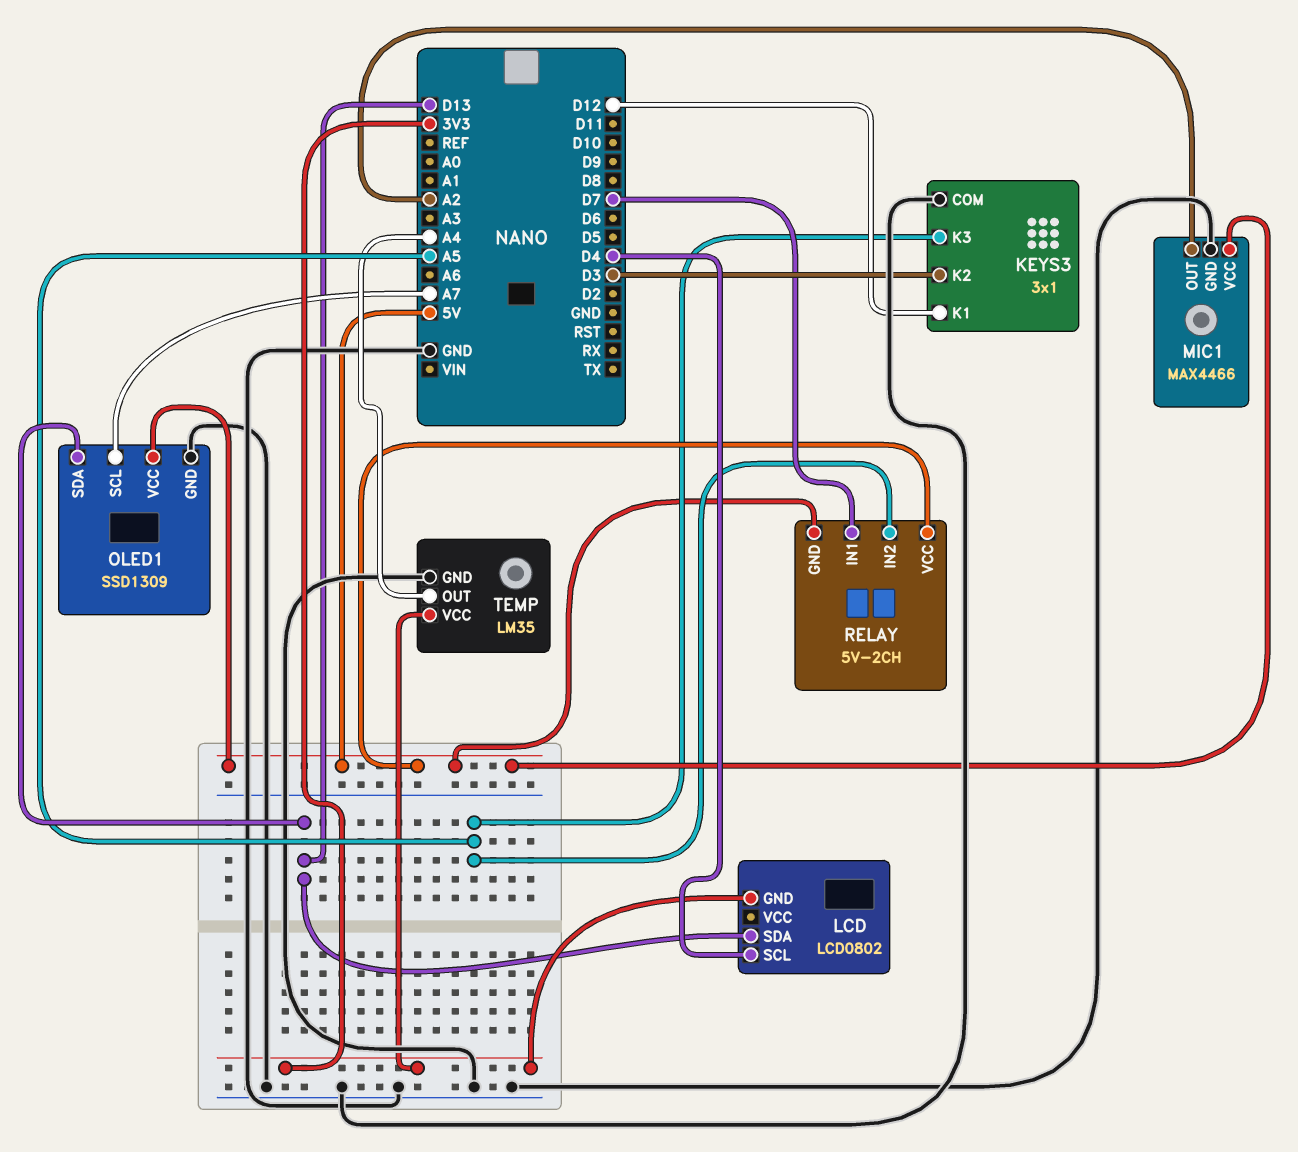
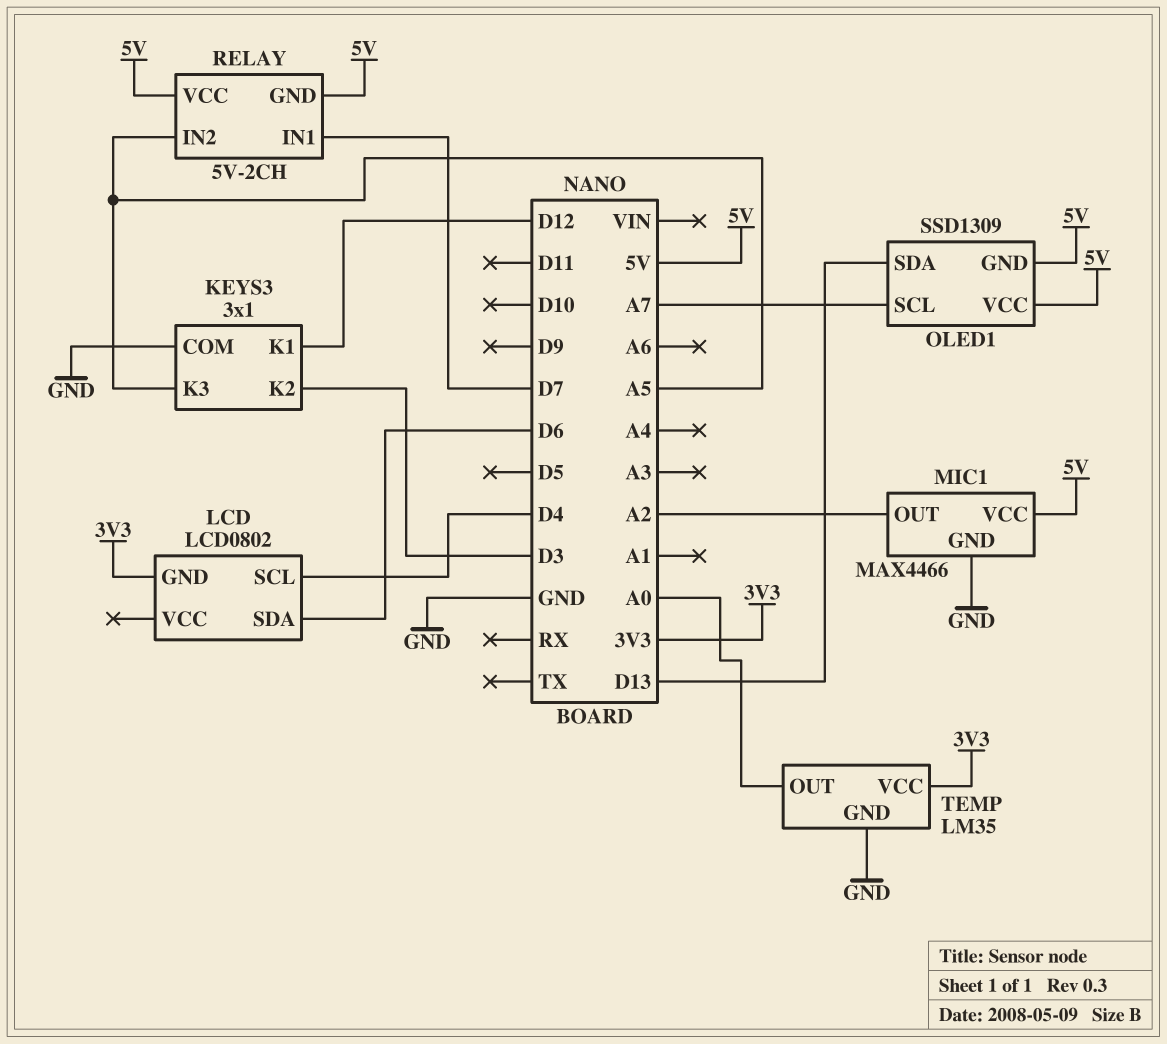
LCD pin SDA: D13 -> D6
OLED1 pin GND: GND -> 5V
TEMP pin OUT: A4 -> A0

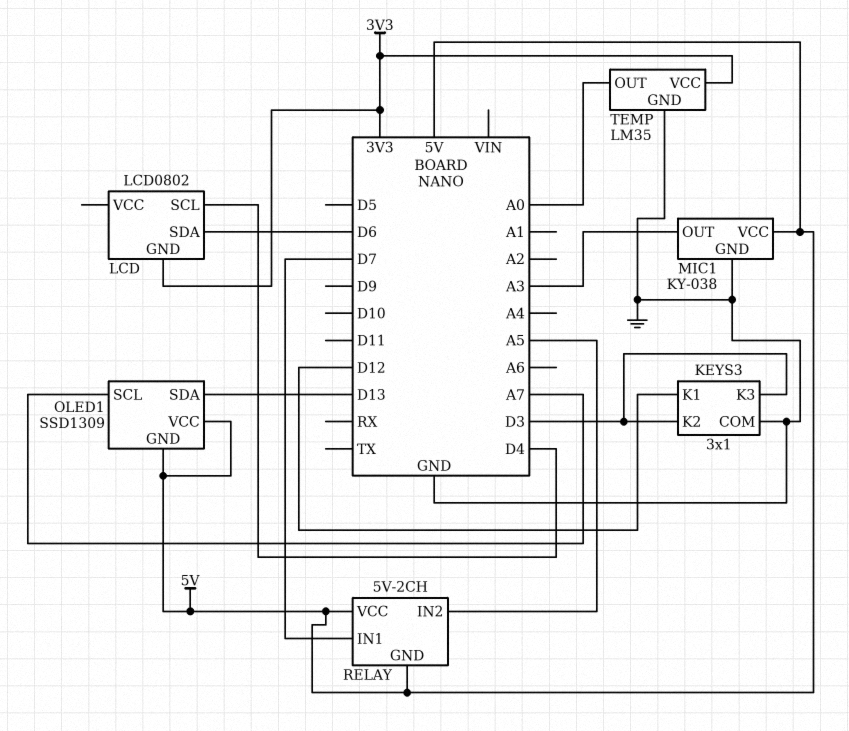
KEYS3 pin K3: A5 -> D3
MIC1: MAX4466 -> KY-038
MIC1 pin OUT: A2 -> A3

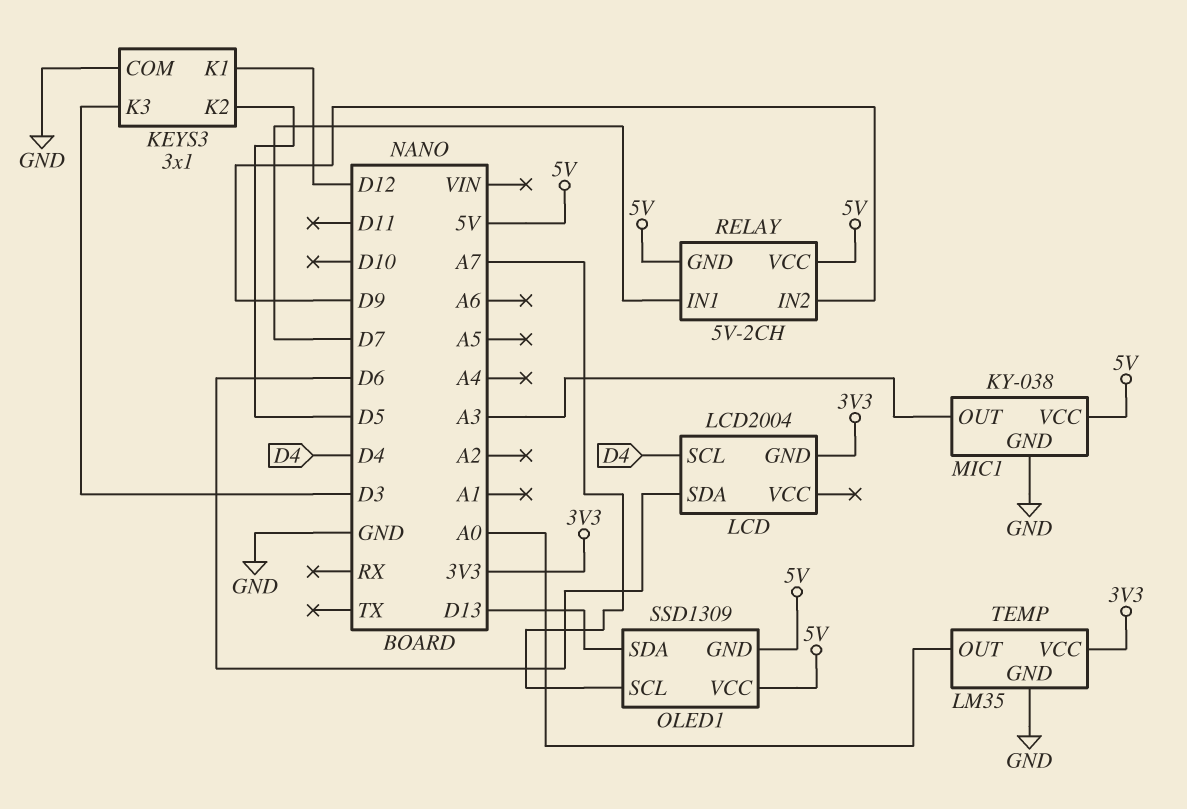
KEYS3 pin K2: D3 -> D5
LCD: LCD0802 -> LCD2004
RELAY pin IN2: A5 -> D9

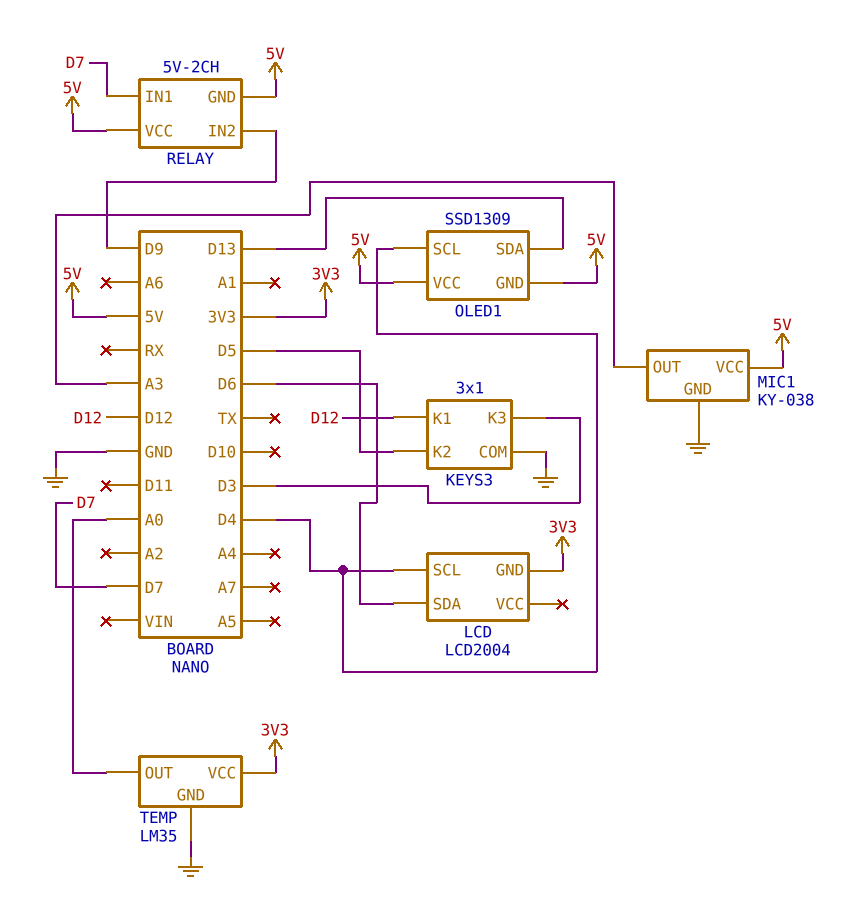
OLED1 pin SCL: A7 -> D4

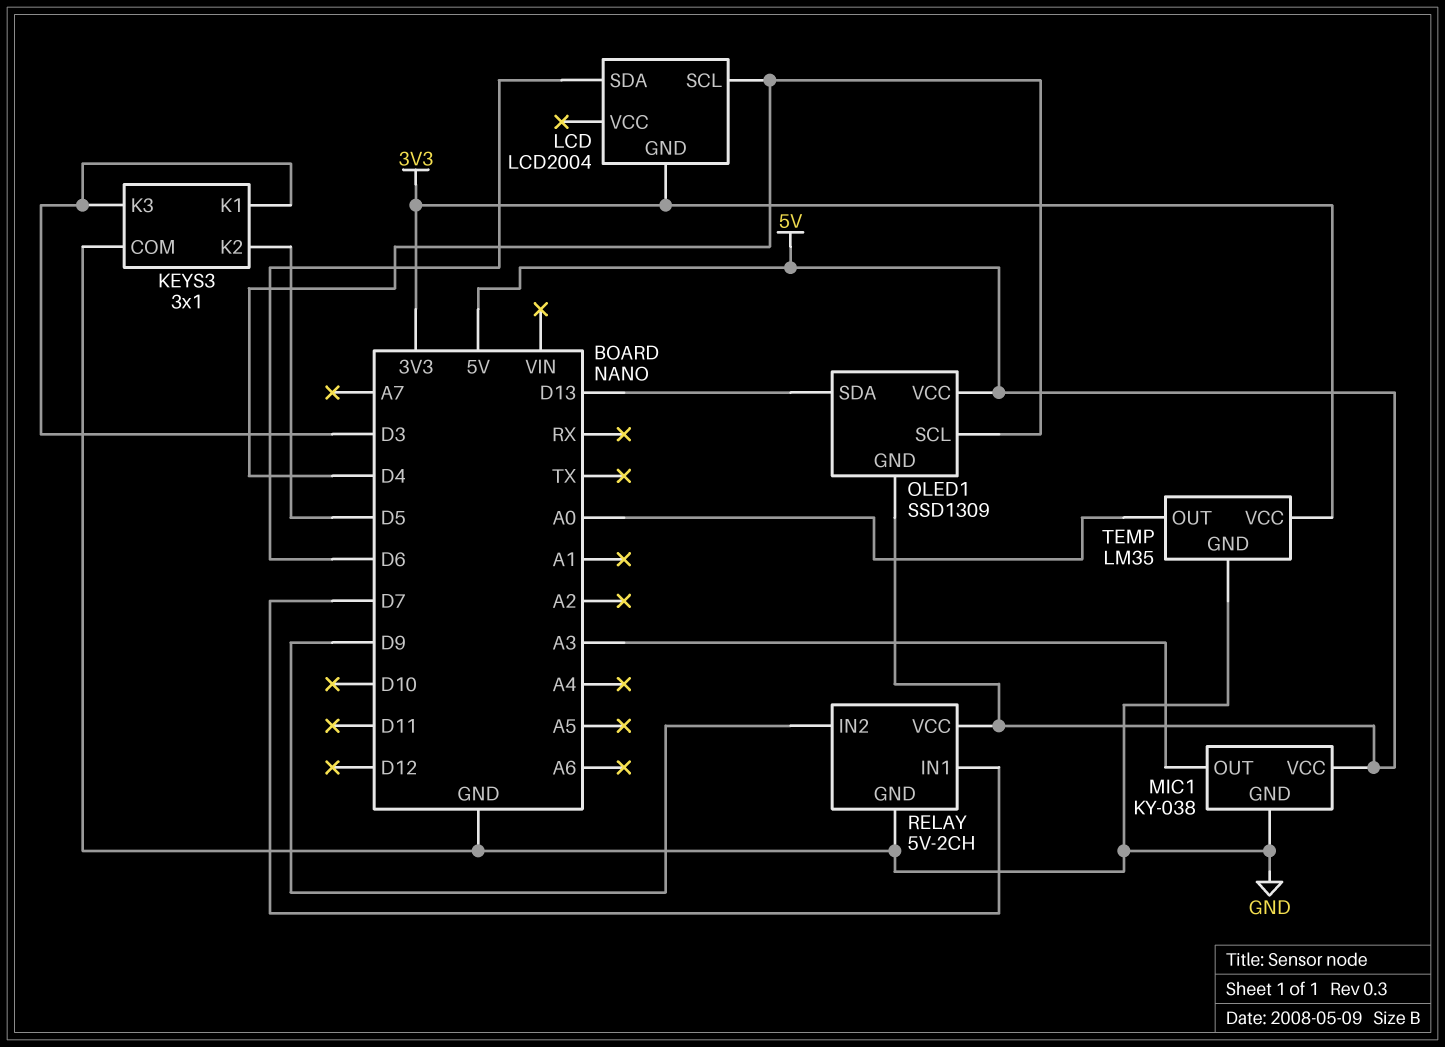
KEYS3 pin K1: D12 -> D3
RELAY pin GND: 5V -> GND

